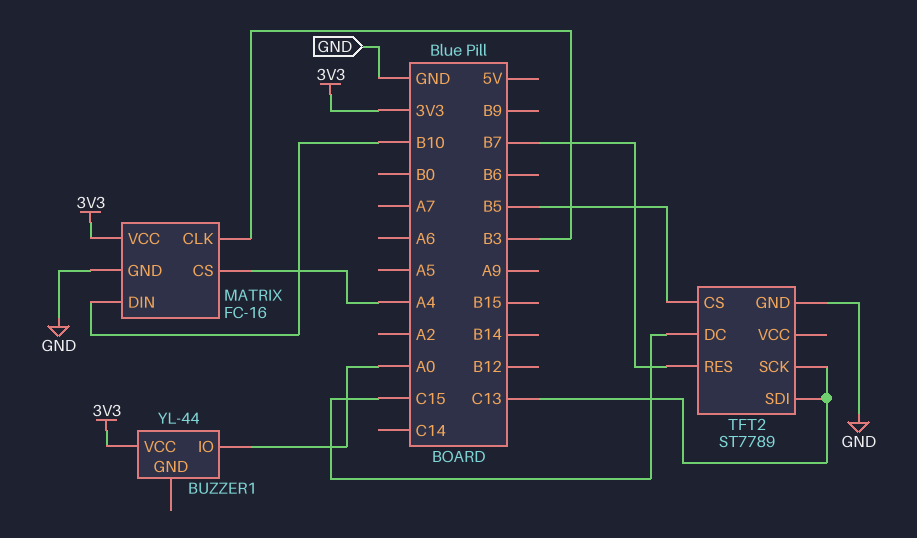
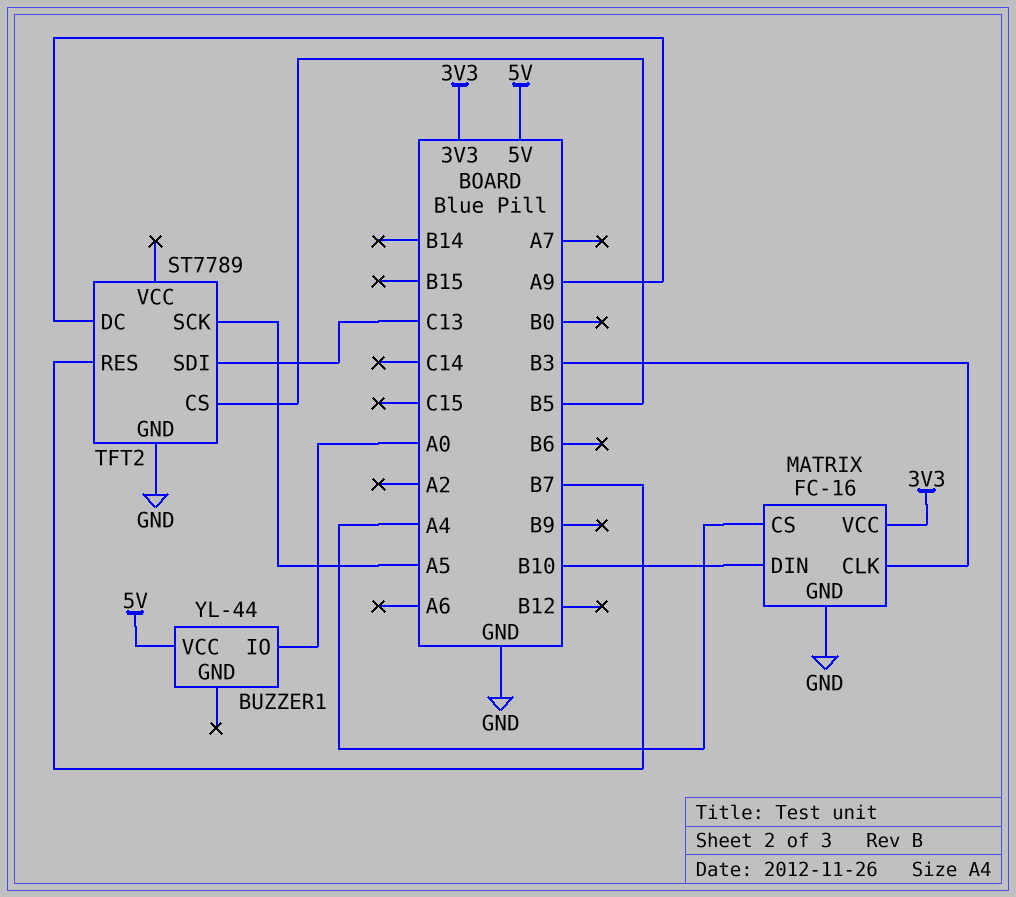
BUZZER1 pin VCC: 3V3 -> 5V
TFT2 pin DC: C15 -> A9
TFT2 pin SCK: C13 -> A5

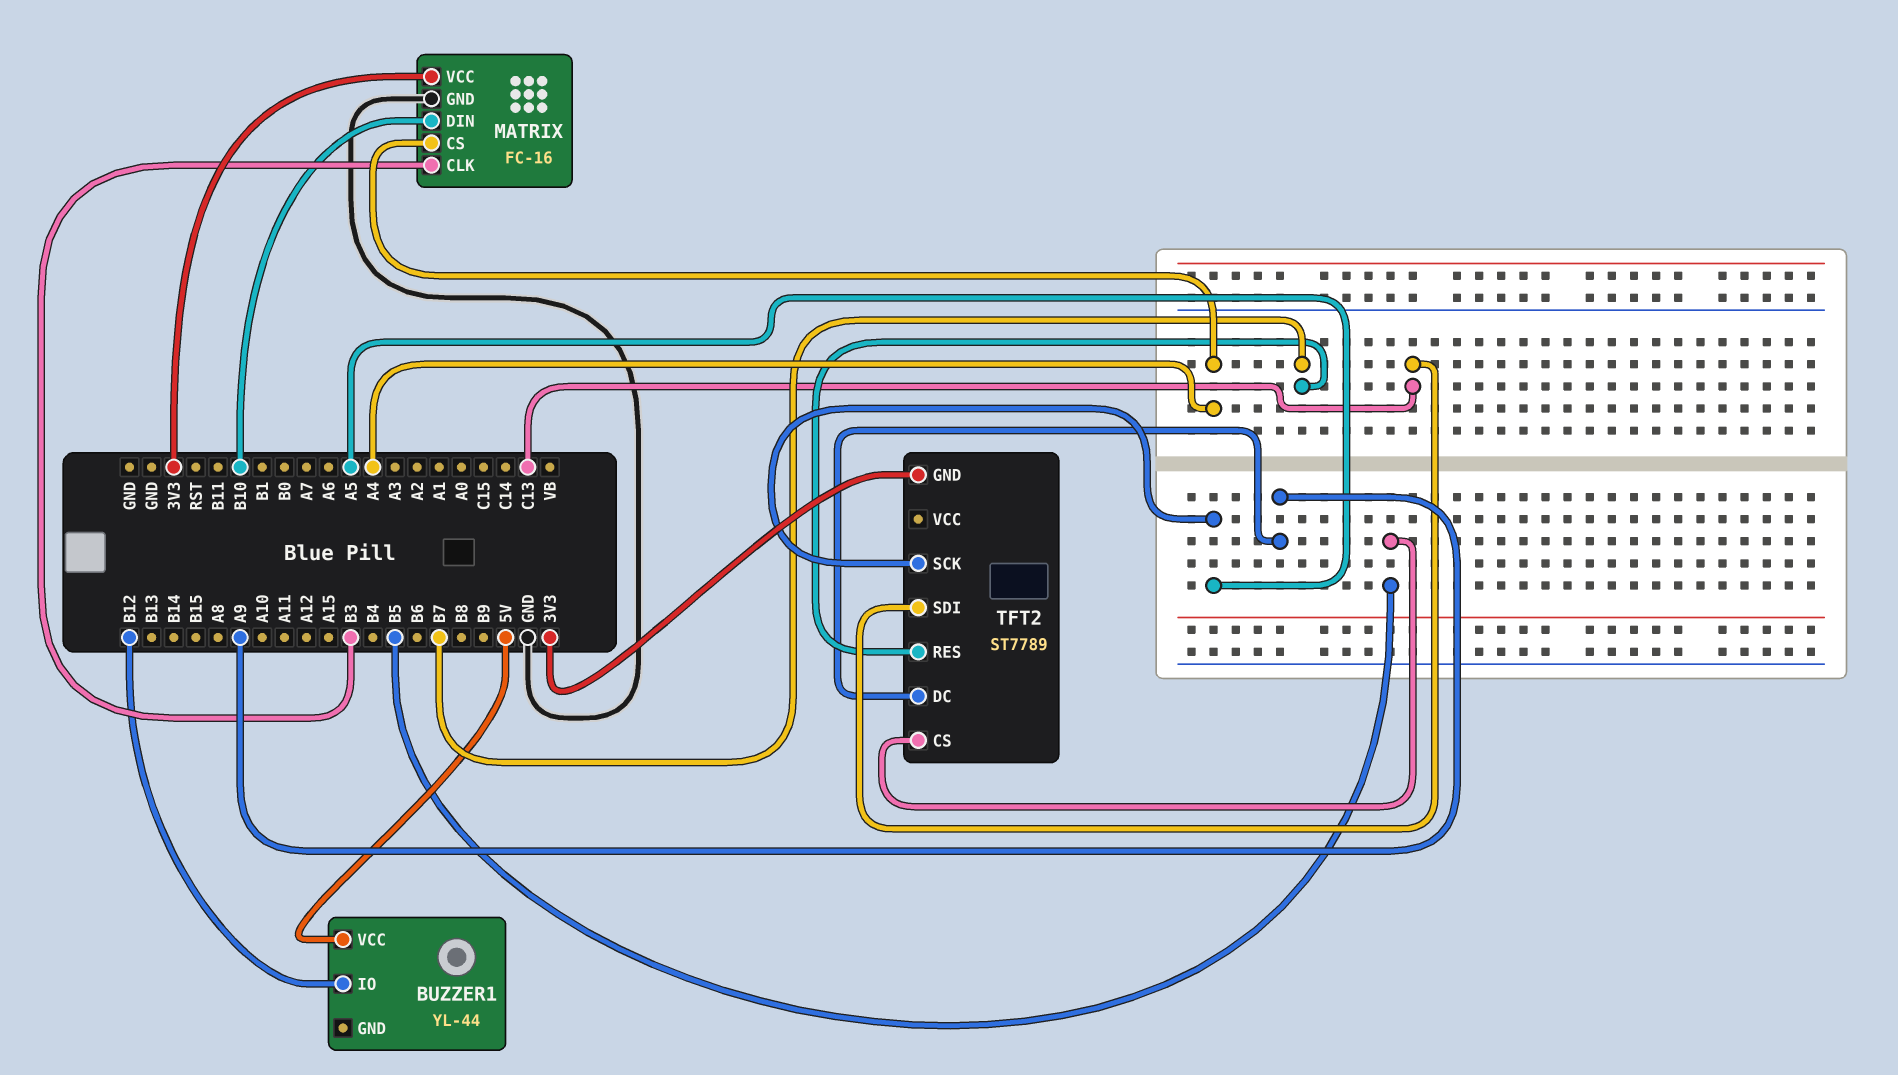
BUZZER1 pin IO: A0 -> B12
TFT2 pin GND: GND -> 3V3

